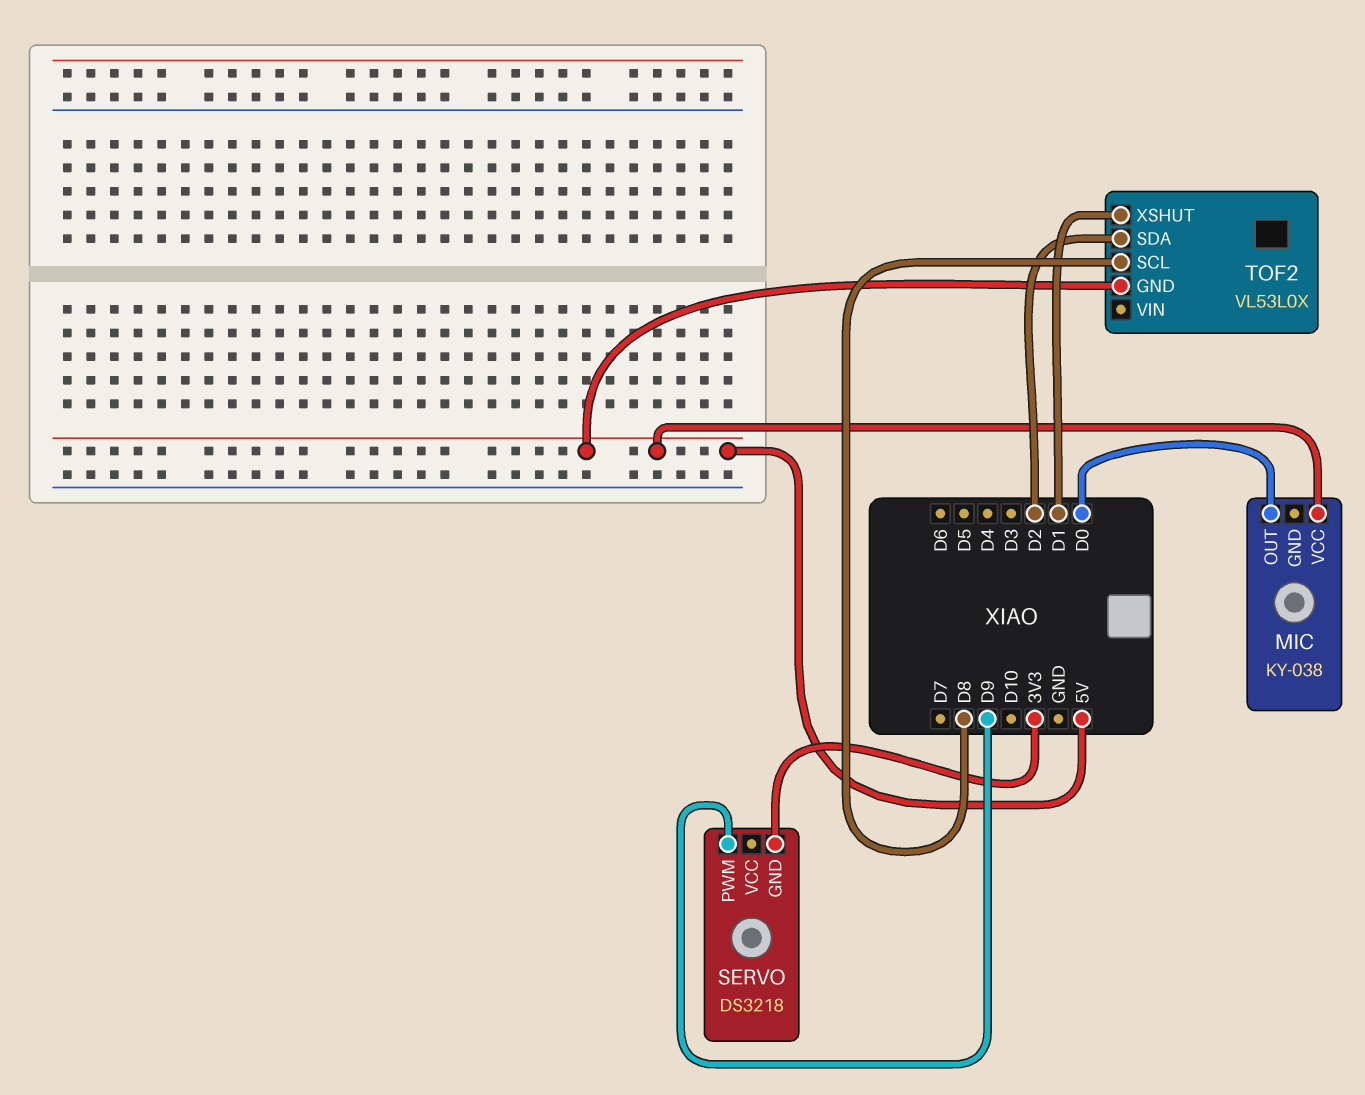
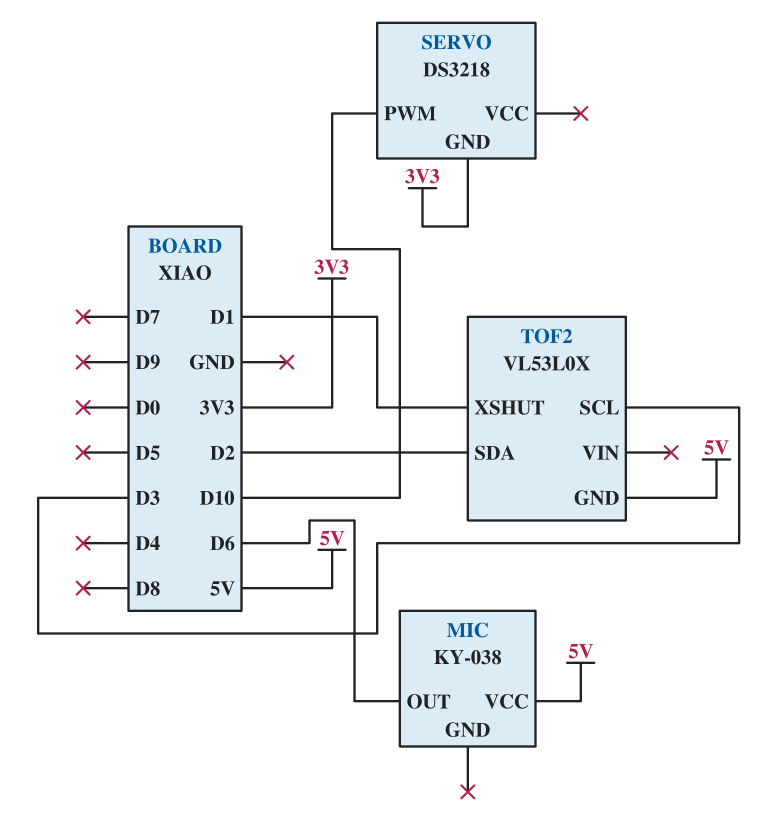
MIC pin OUT: D0 -> D6
SERVO pin PWM: D9 -> D10
TOF2 pin SCL: D8 -> D3

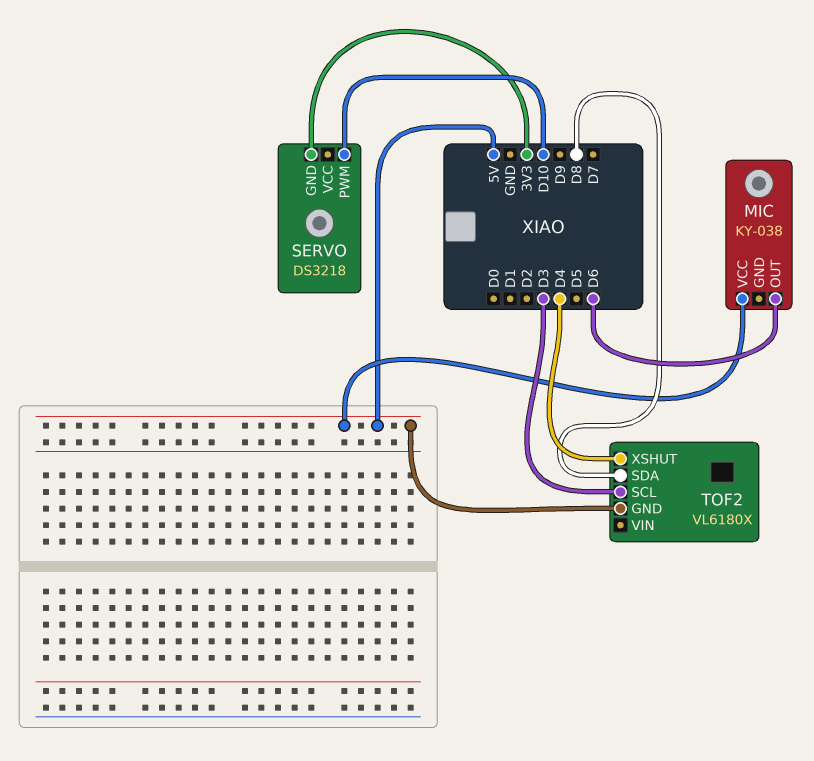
TOF2: VL53L0X -> VL6180X
TOF2 pin SDA: D2 -> D8
TOF2 pin XSHUT: D1 -> D4

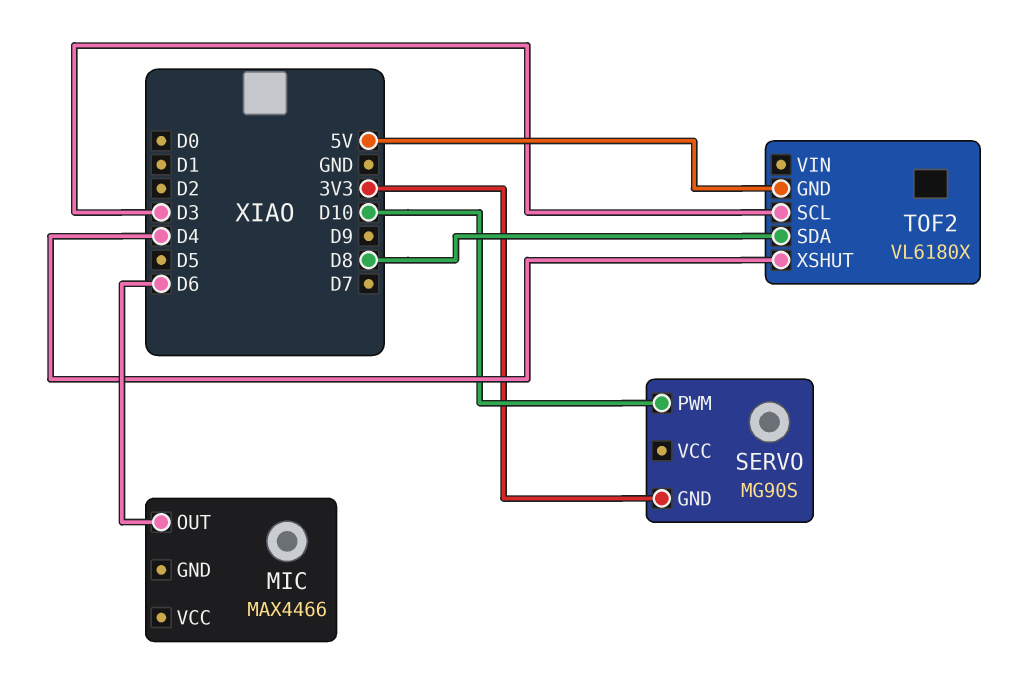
MIC: KY-038 -> MAX4466
MIC pin VCC: 5V -> none
SERVO: DS3218 -> MG90S

